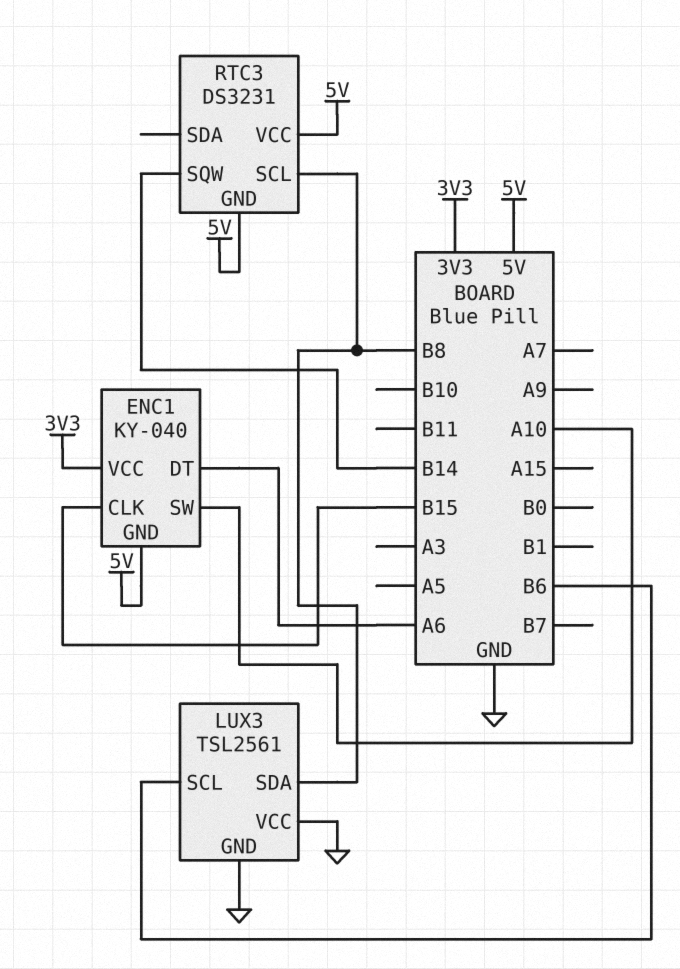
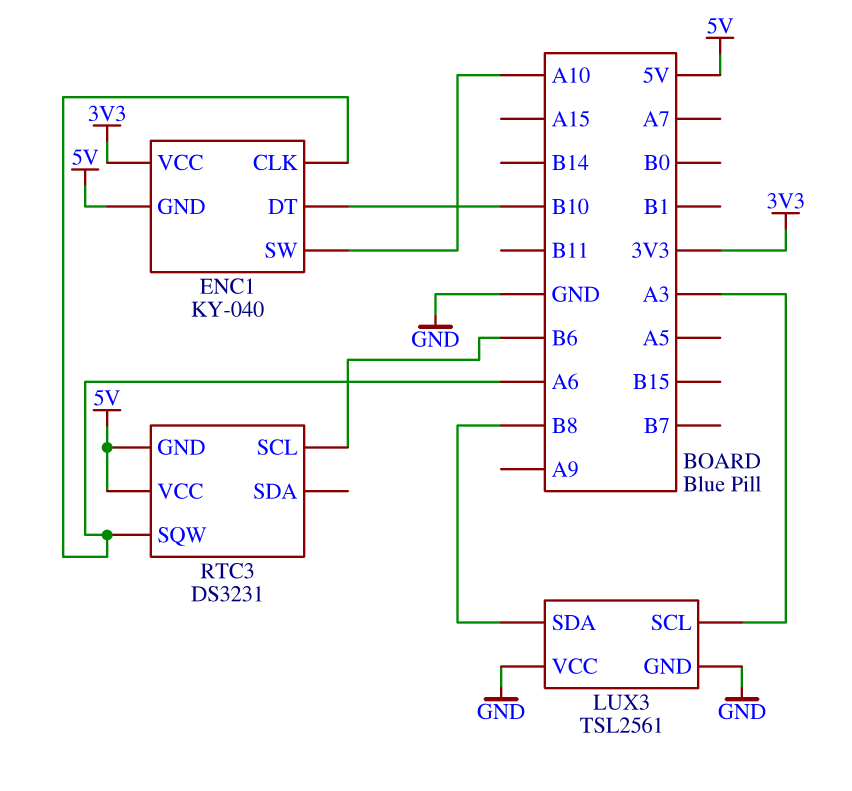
ENC1 pin CLK: B15 -> A6
ENC1 pin DT: A6 -> B10
LUX3 pin SCL: B6 -> A3
RTC3 pin SCL: B8 -> B6
RTC3 pin SQW: B14 -> A6

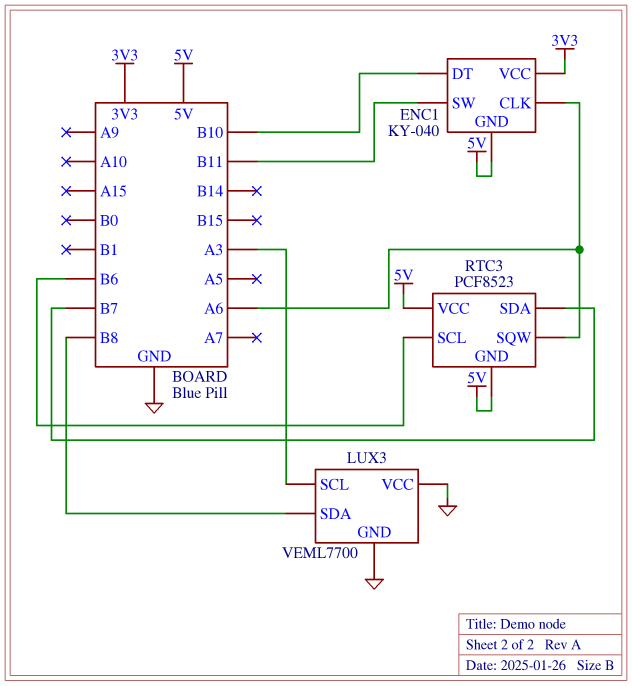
ENC1 pin SW: A10 -> B11
LUX3: TSL2561 -> VEML7700
RTC3: DS3231 -> PCF8523
RTC3 pin SDA: none -> B7

